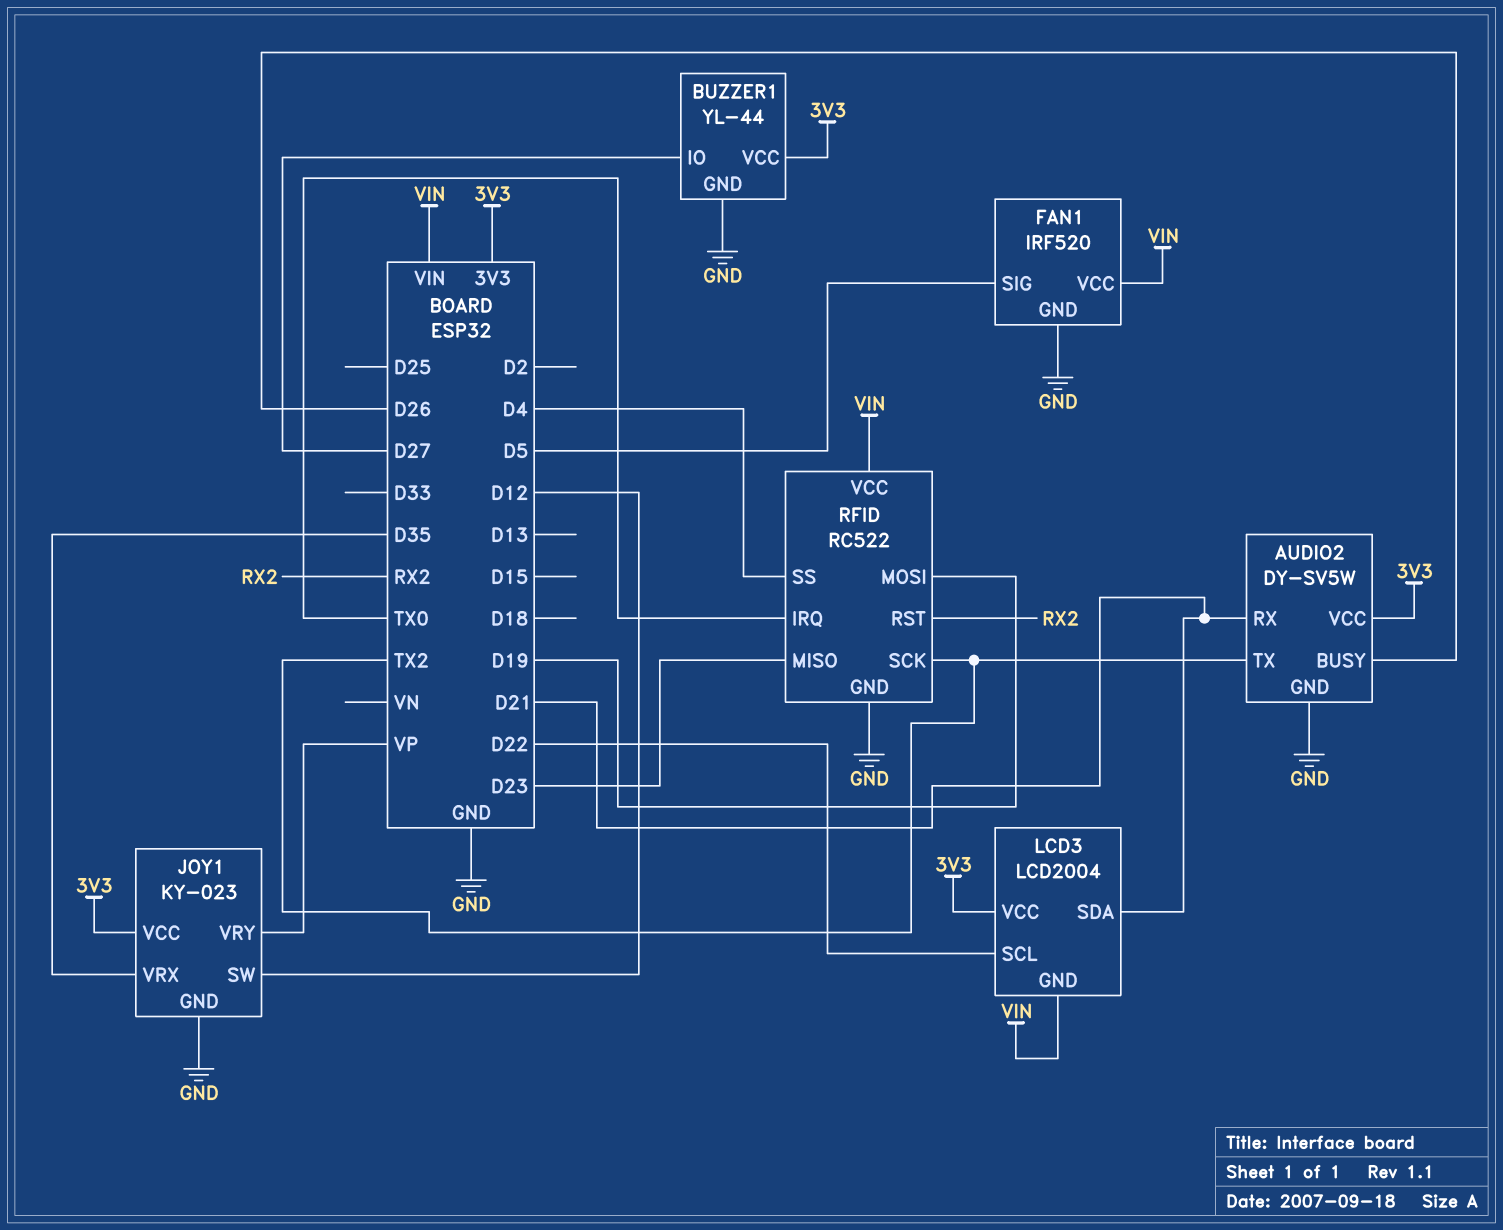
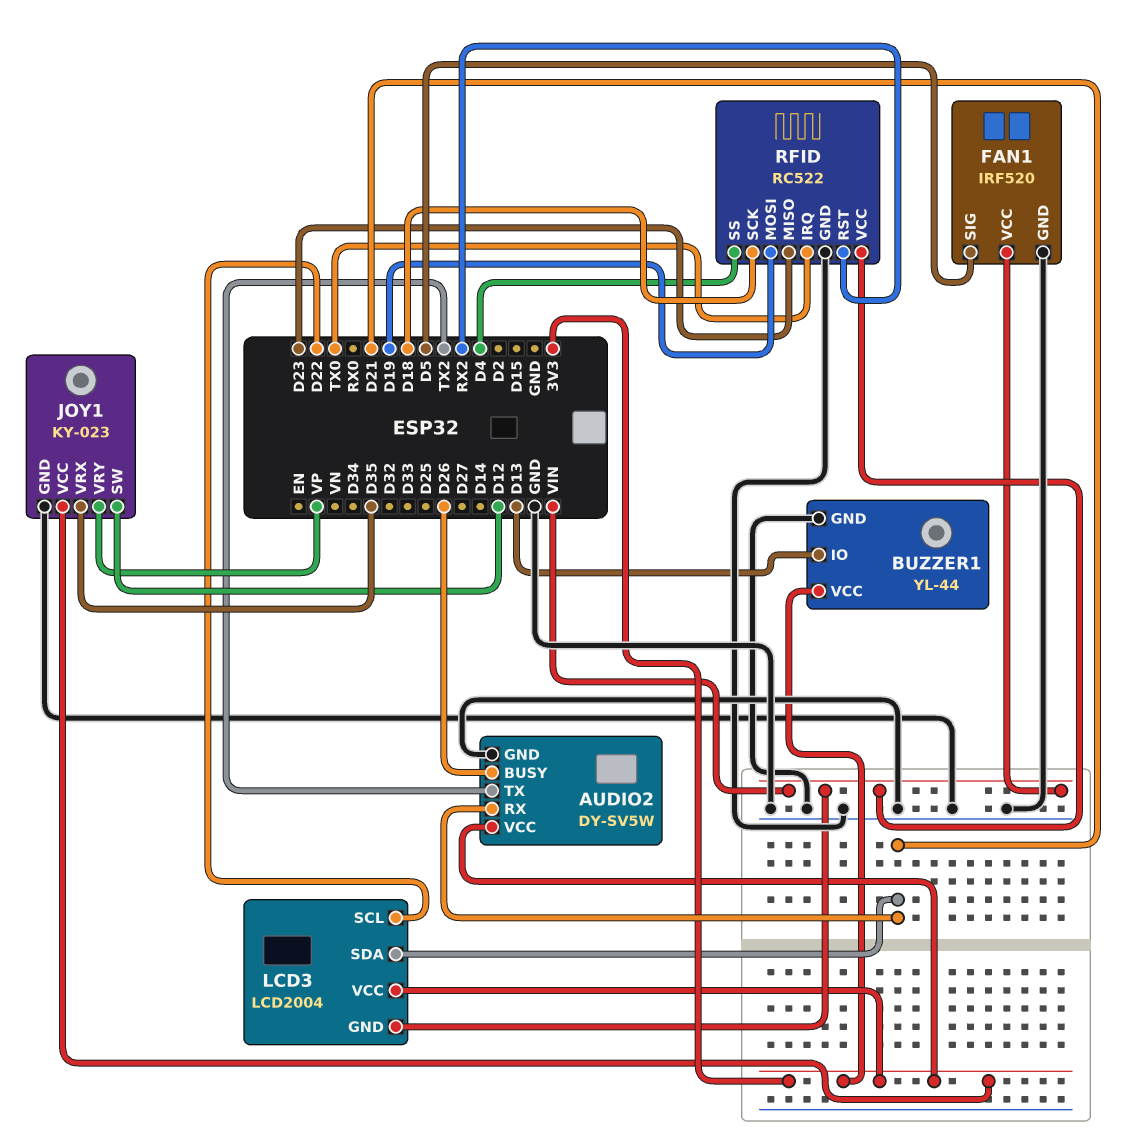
BUZZER1 pin IO: D27 -> D13
RFID pin SCK: TX2 -> D18

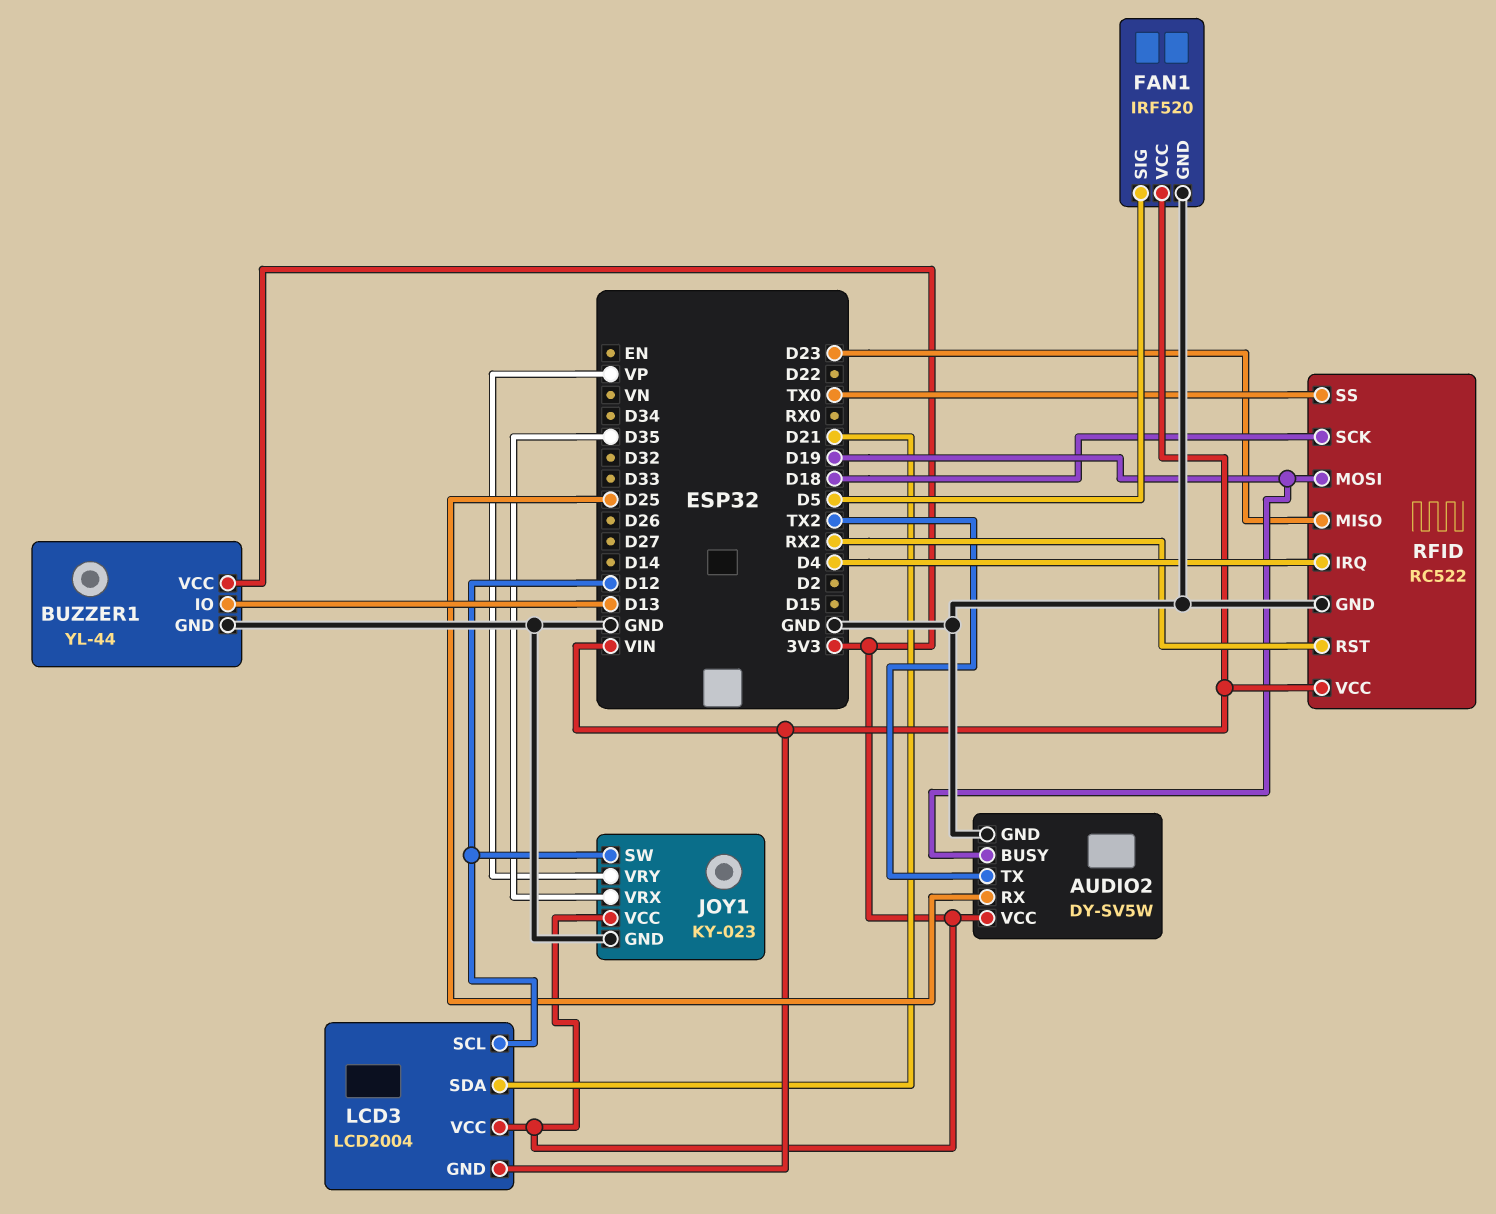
AUDIO2 pin BUSY: D26 -> D19
AUDIO2 pin RX: D21 -> D25
LCD3 pin SCL: D22 -> D12
RFID pin IRQ: TX0 -> D4
RFID pin SS: D4 -> TX0

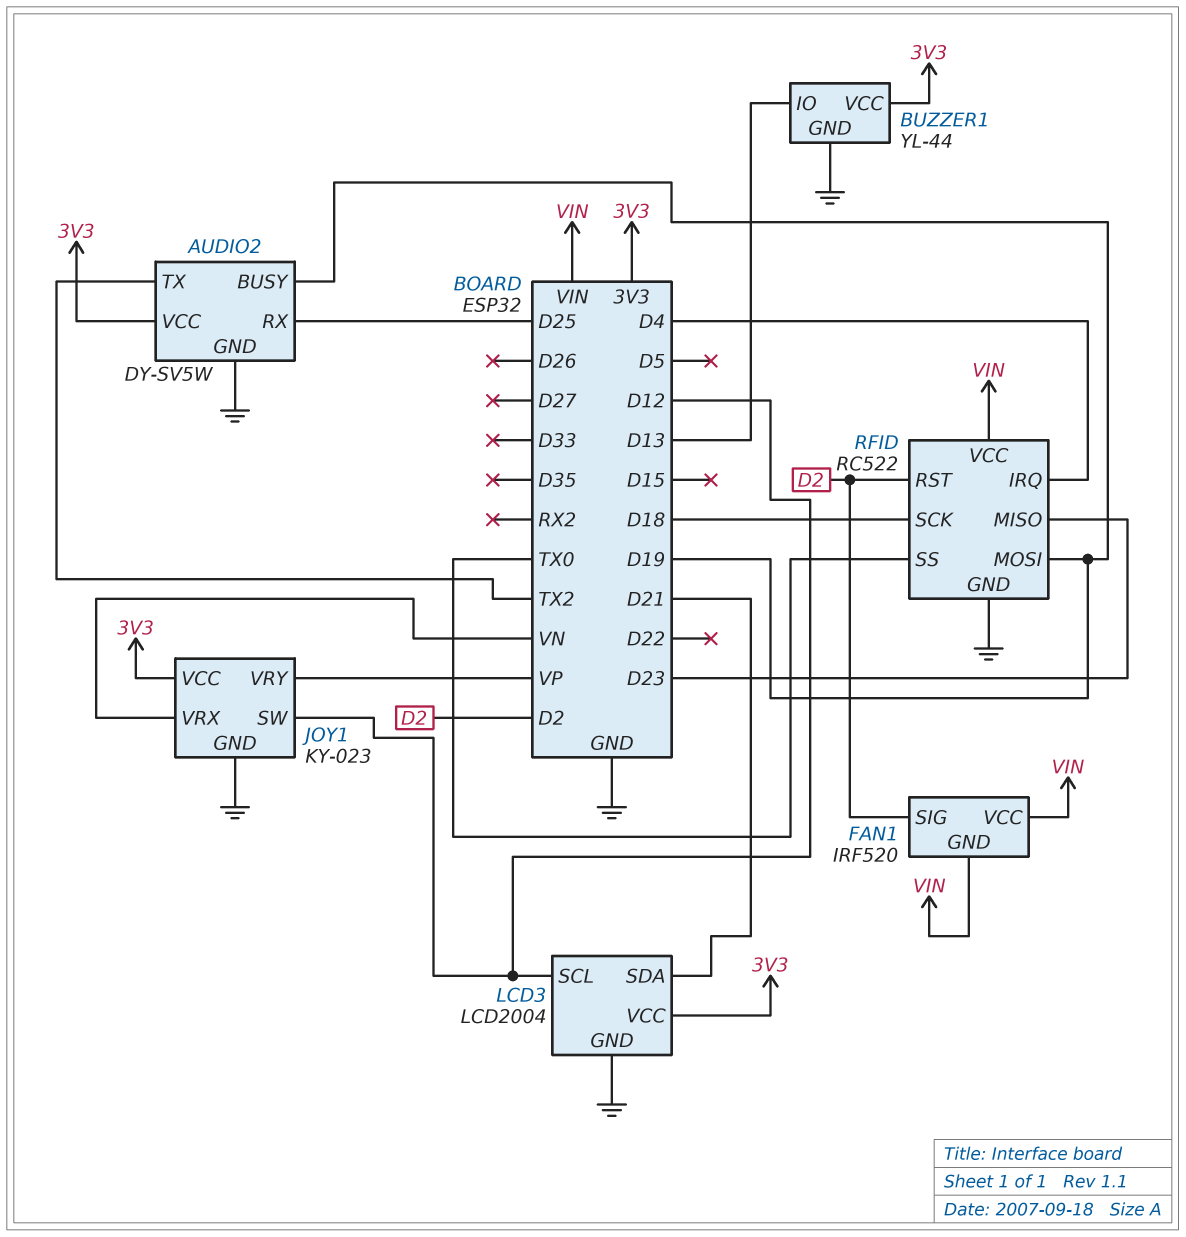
FAN1 pin GND: GND -> VIN
FAN1 pin SIG: D5 -> D2
JOY1 pin VRX: D35 -> VN
LCD3 pin GND: VIN -> GND
RFID pin RST: RX2 -> D2

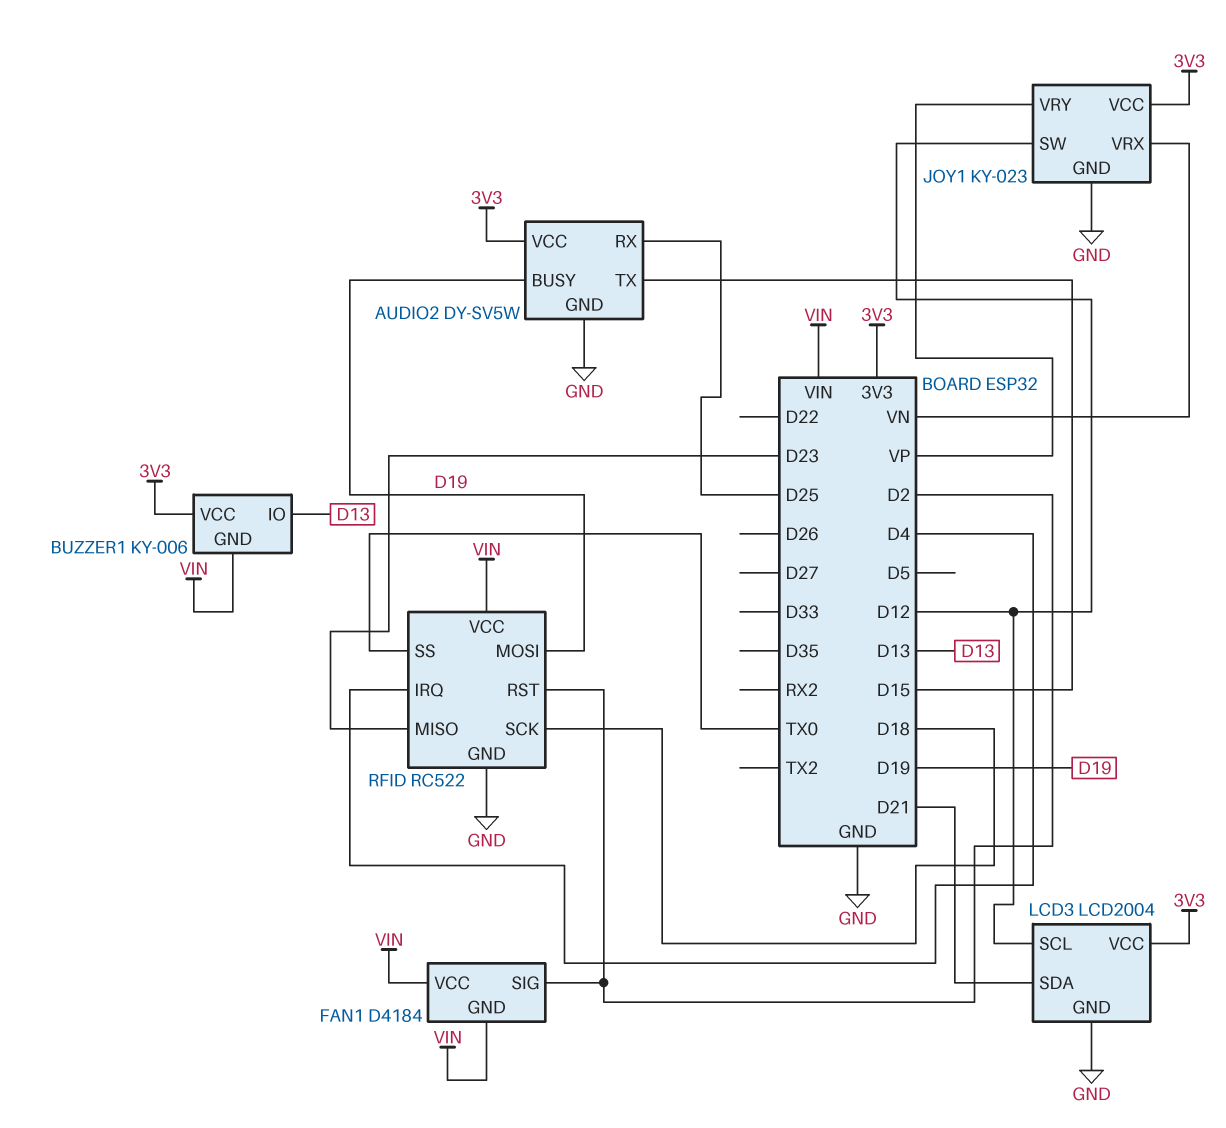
AUDIO2 pin TX: TX2 -> D15
BUZZER1: YL-44 -> KY-006
BUZZER1 pin GND: GND -> VIN
FAN1: IRF520 -> D4184

